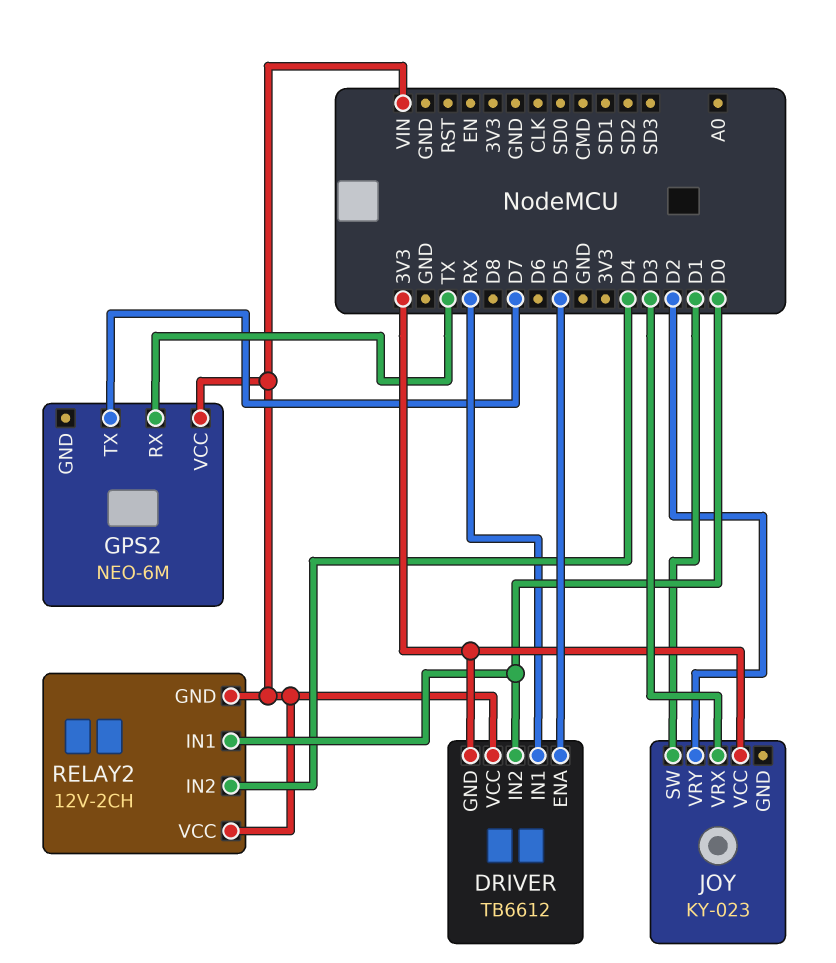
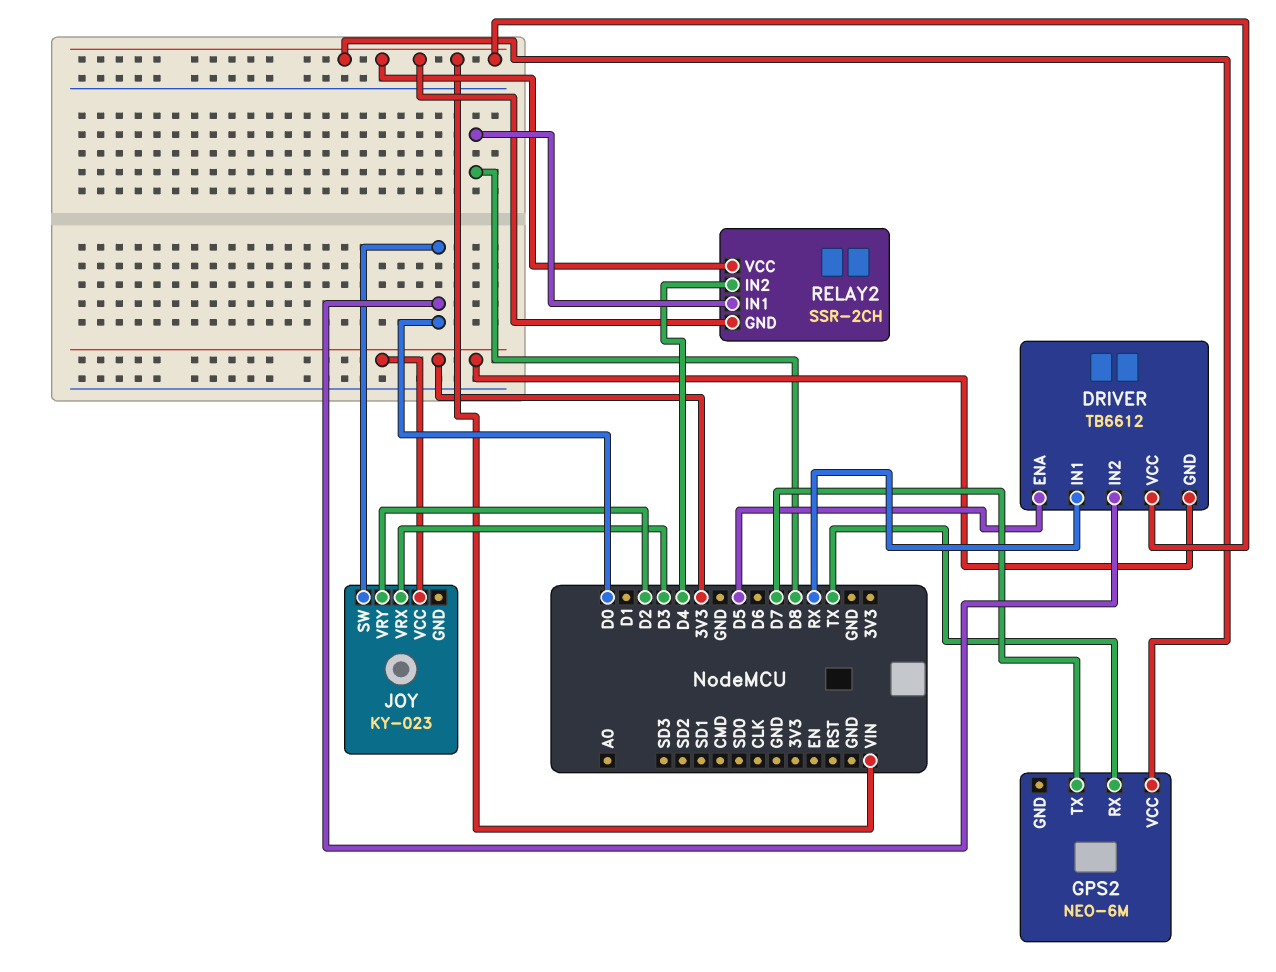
JOY pin SW: D1 -> D0
RELAY2: 12V-2CH -> SSR-2CH
RELAY2 pin IN1: D0 -> D8

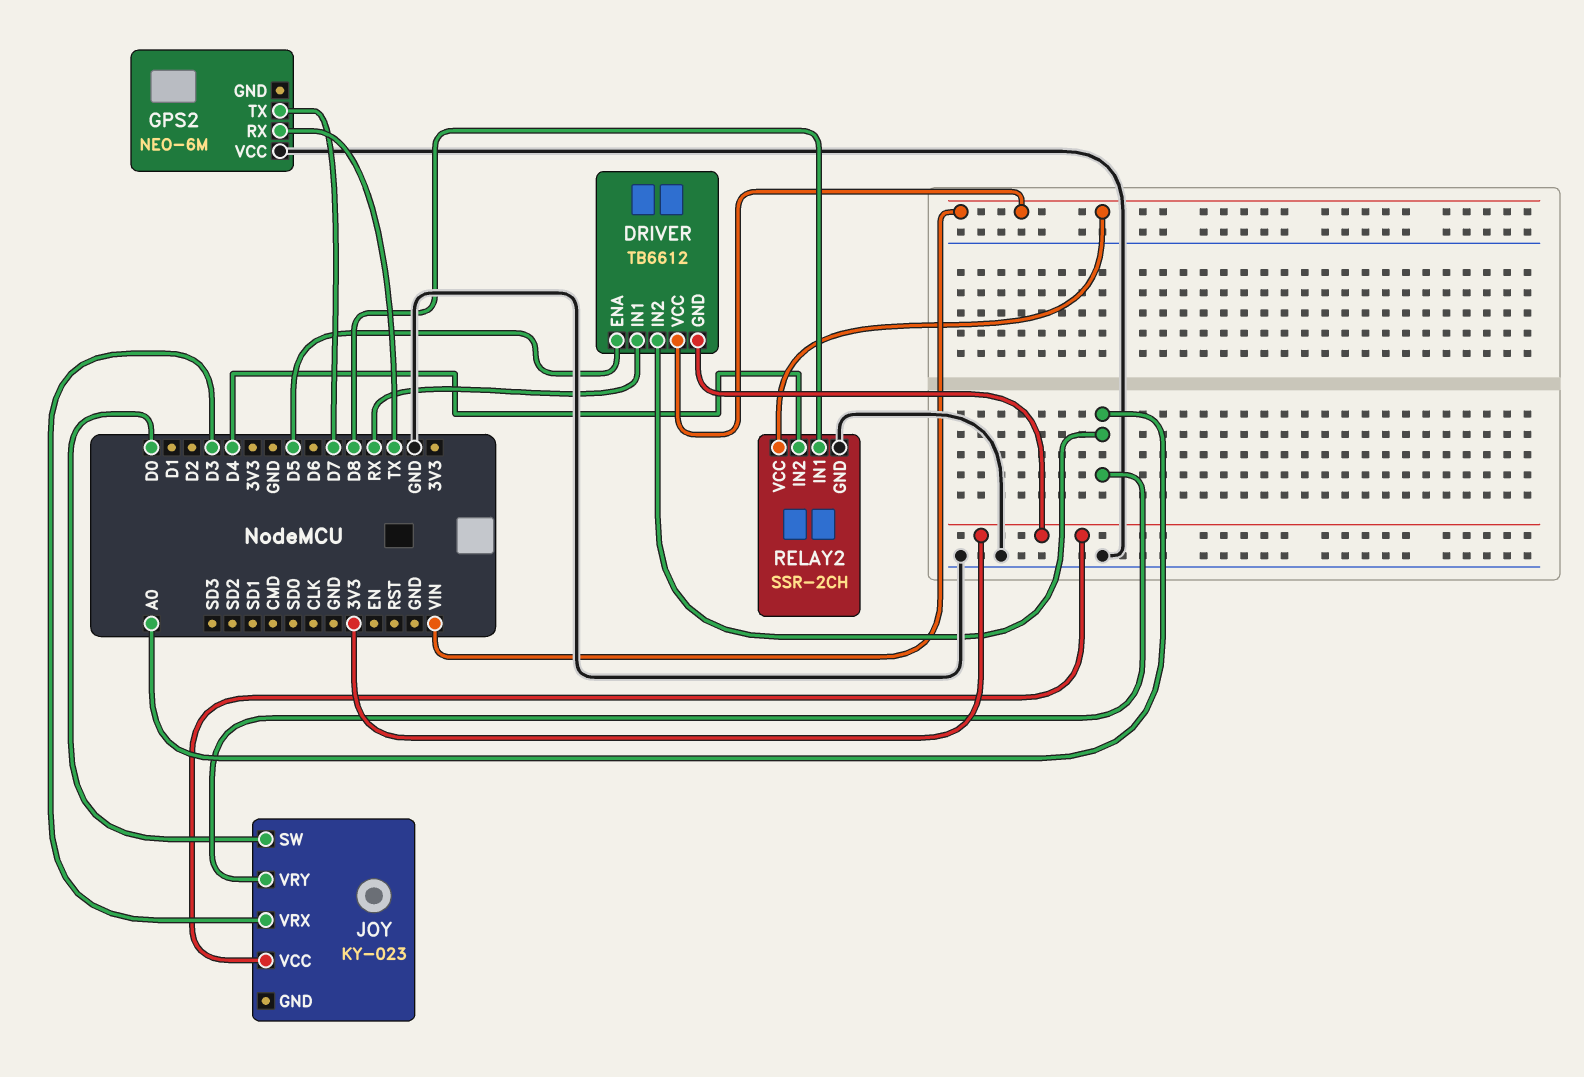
DRIVER pin IN2: D0 -> A0
GPS2 pin VCC: VIN -> GND
JOY pin VRY: D2 -> A0
RELAY2 pin GND: VIN -> GND

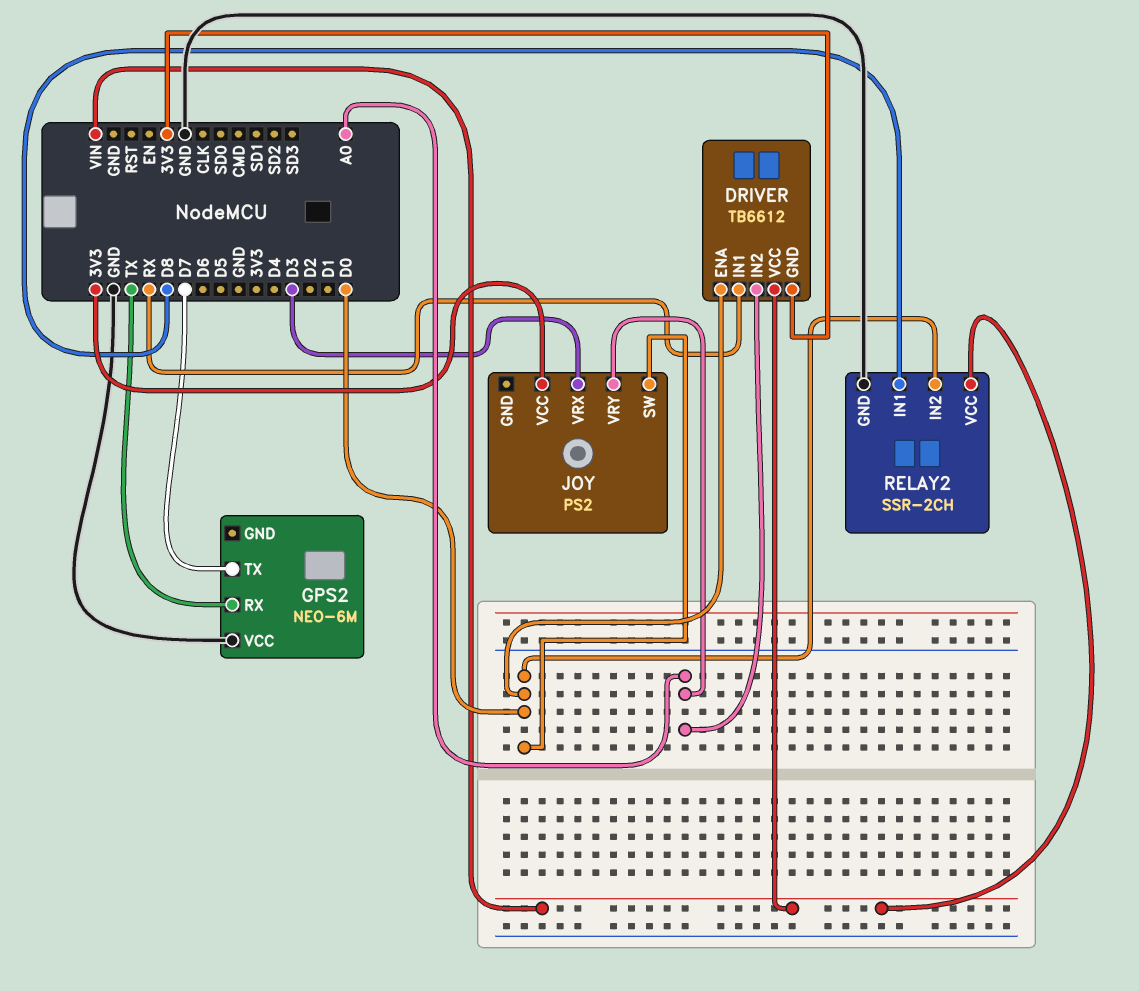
DRIVER pin ENA: D5 -> D0
JOY: KY-023 -> PS2
RELAY2 pin IN2: D4 -> D0

